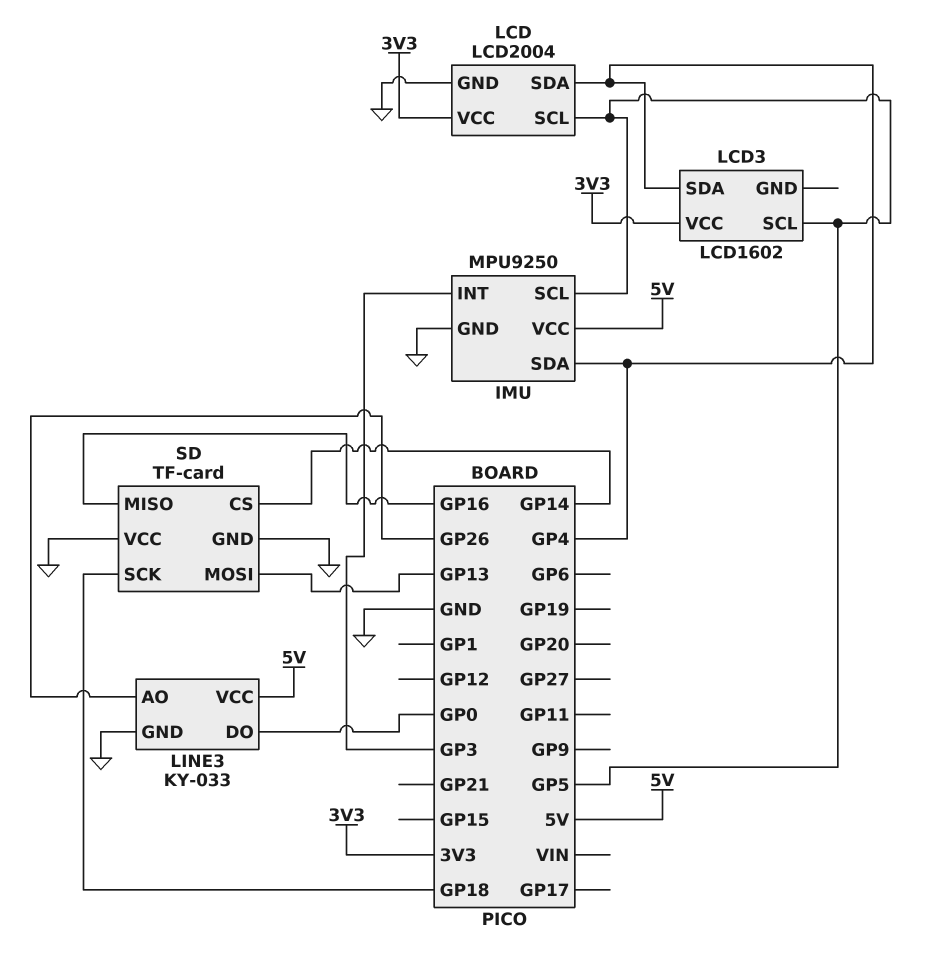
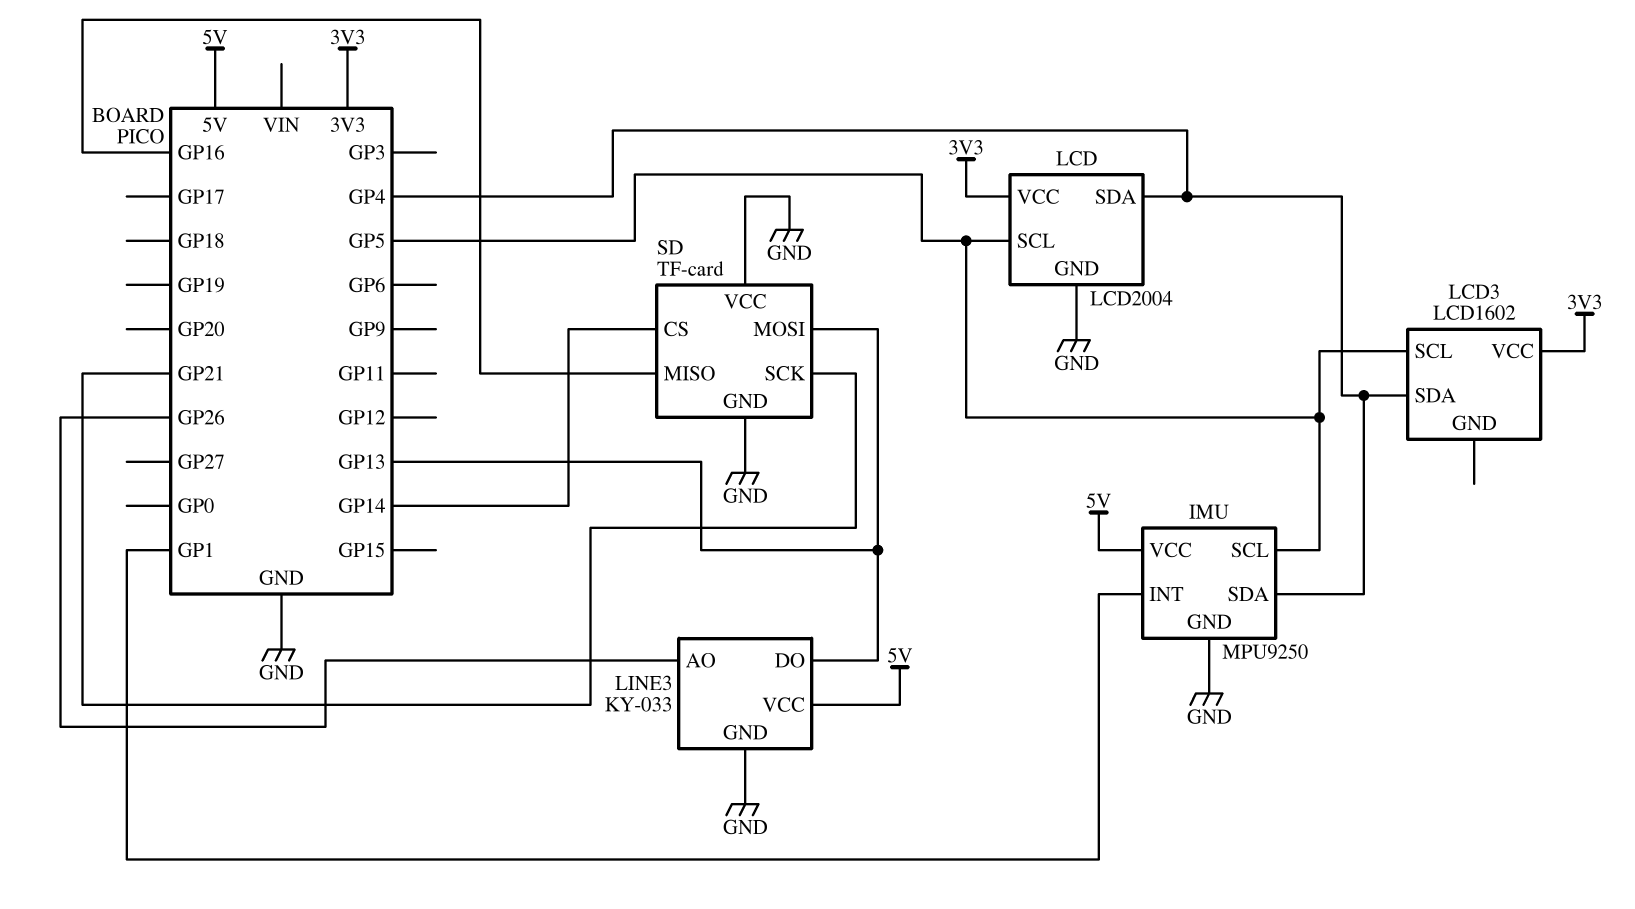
IMU pin INT: GP3 -> GP1
LINE3 pin DO: GP0 -> GP13
SD pin SCK: GP18 -> GP21

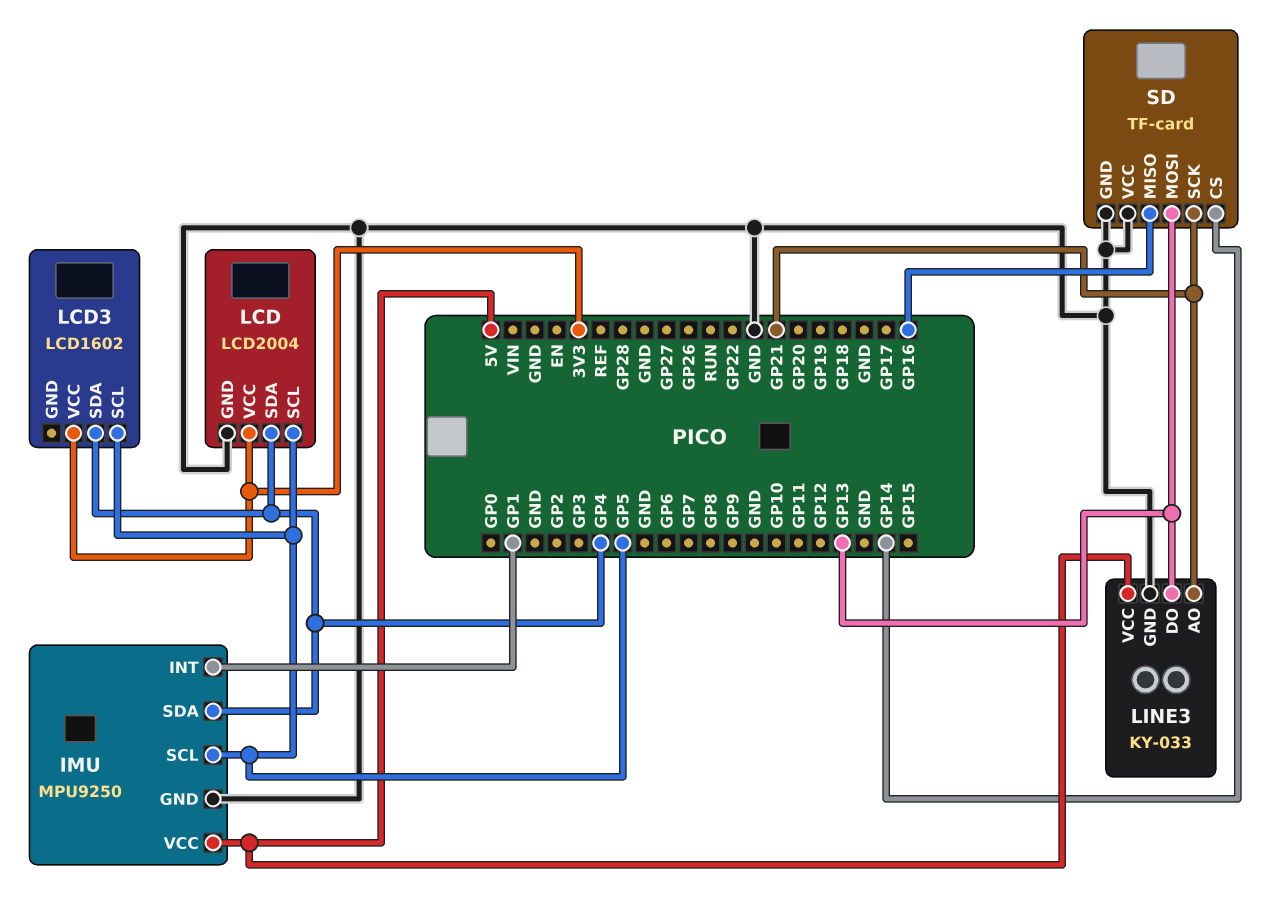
LINE3 pin AO: GP26 -> GP21

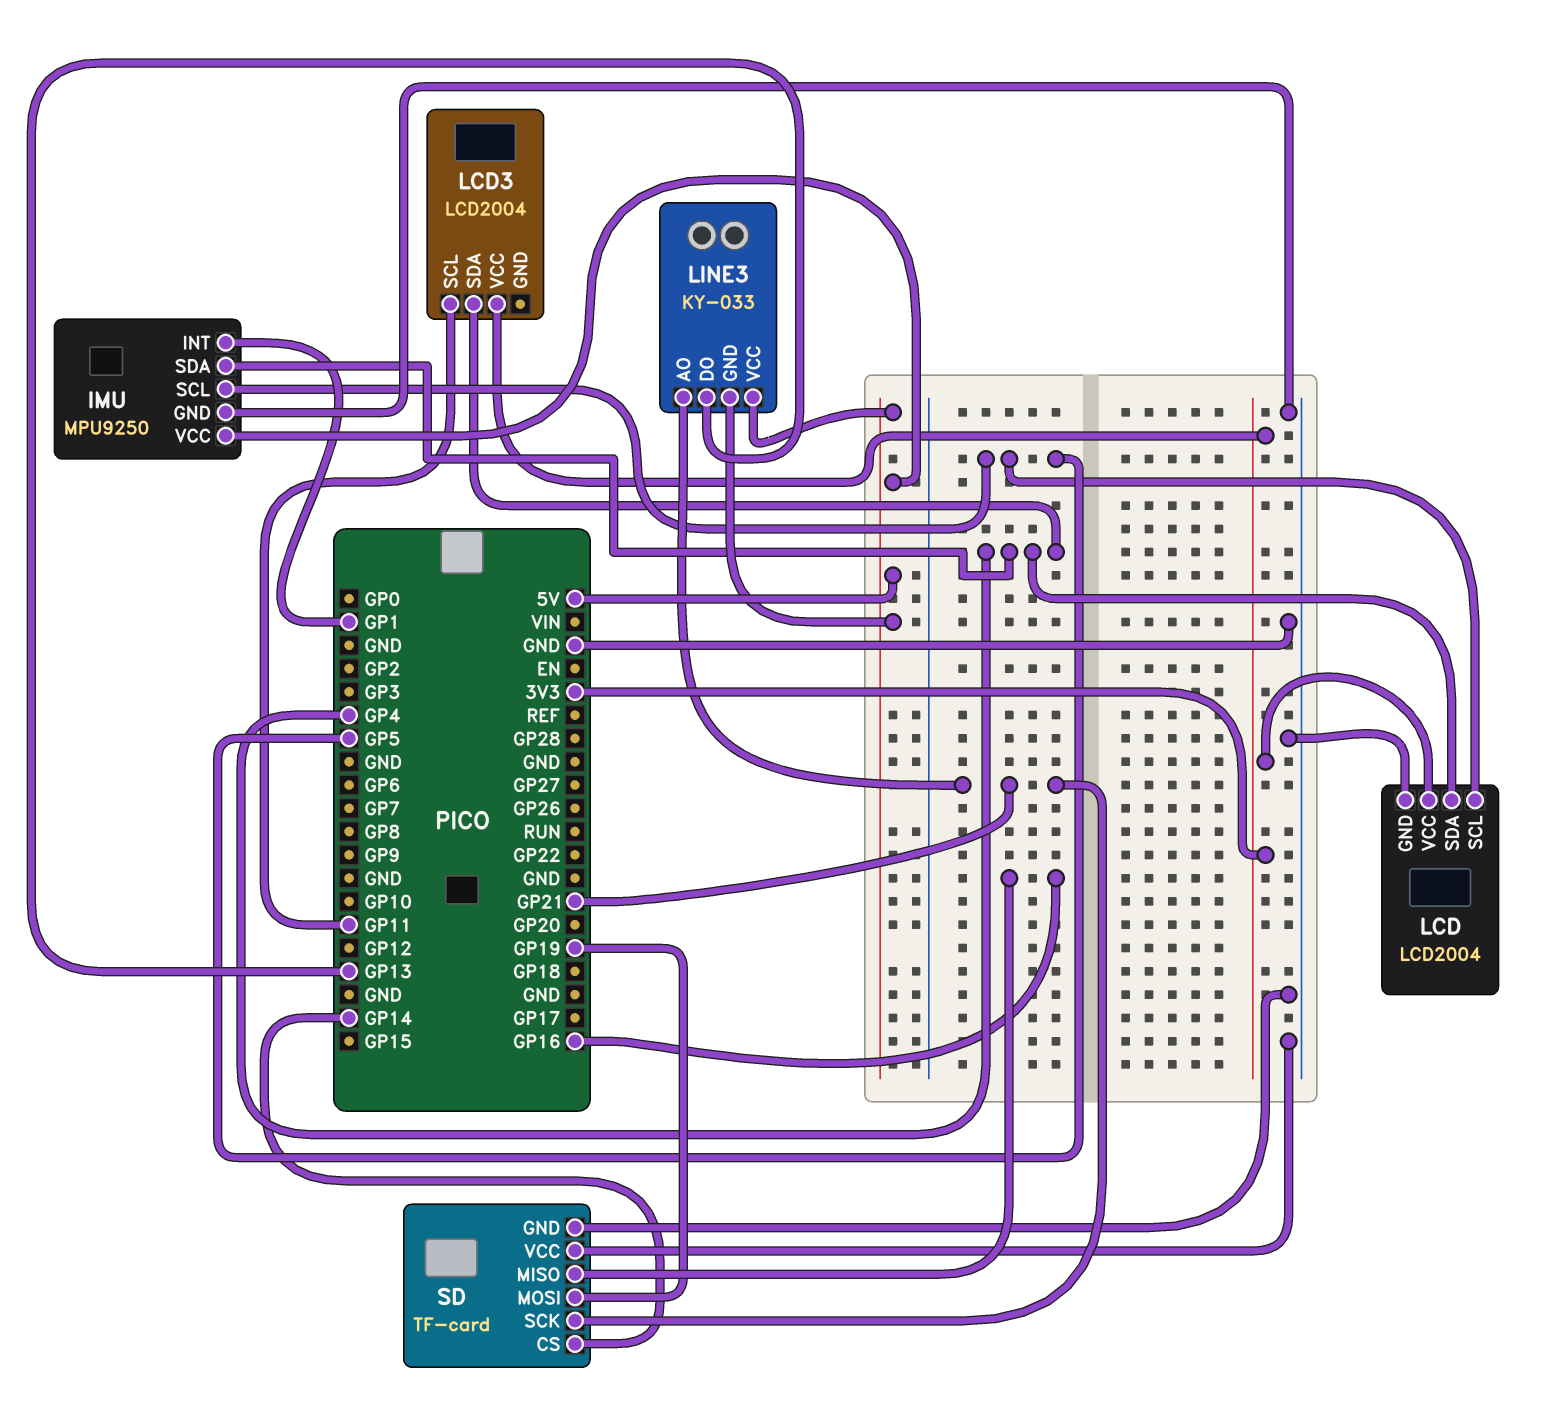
LCD3: LCD1602 -> LCD2004
LCD3 pin SCL: GP5 -> GP11
LINE3 pin GND: GND -> 5V
SD pin MOSI: GP13 -> GP19

